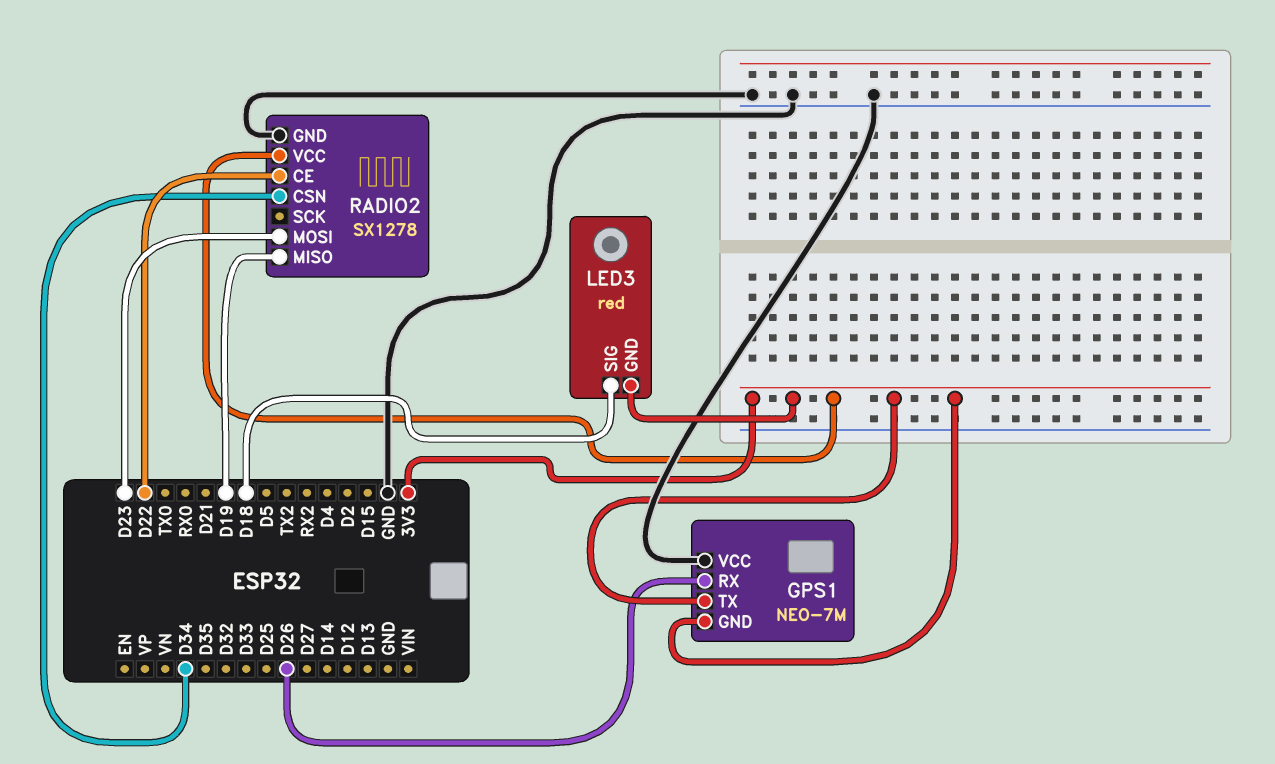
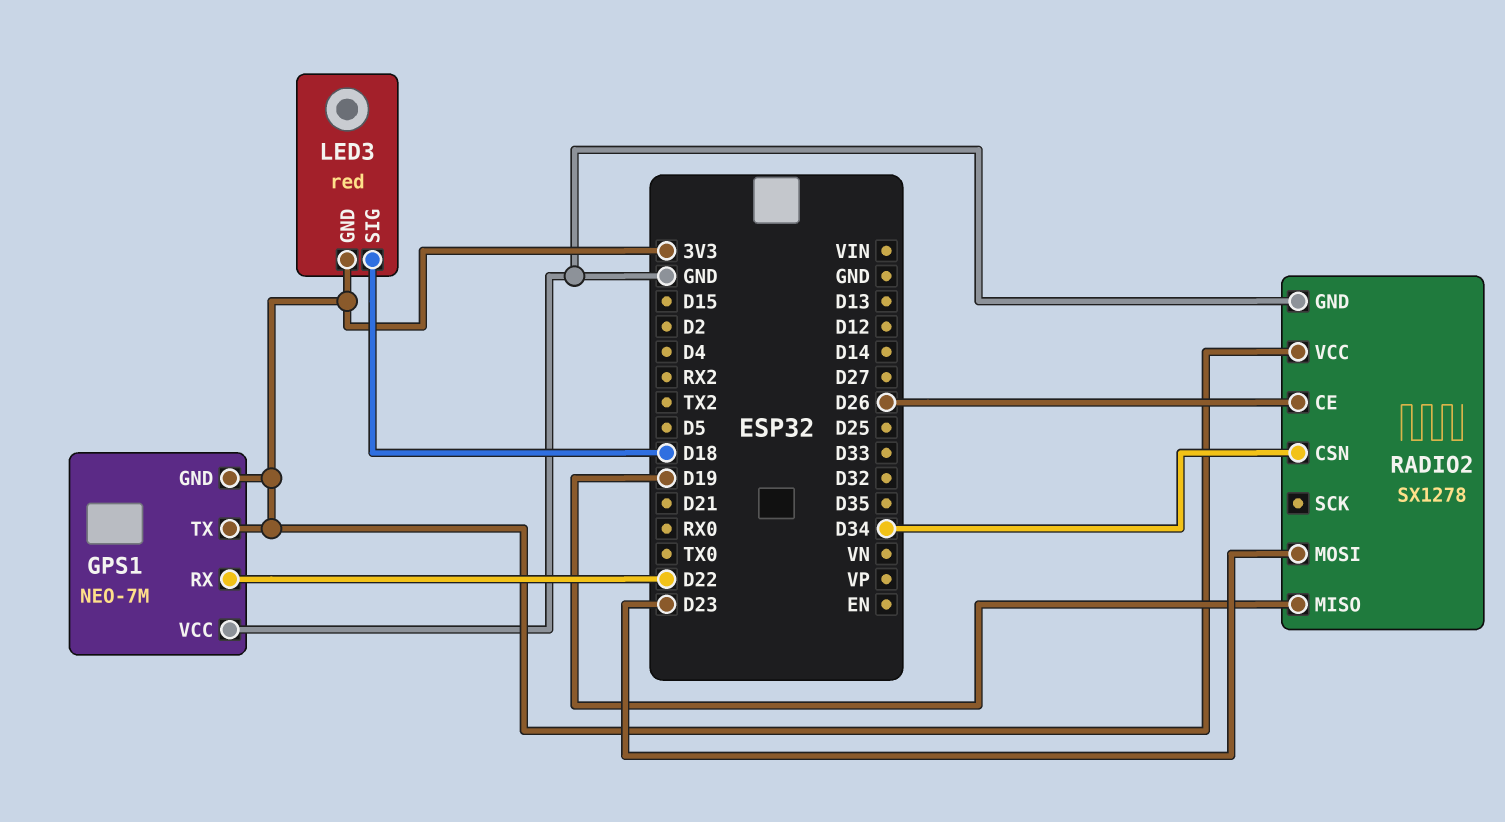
GPS1 pin RX: D26 -> D22
RADIO2 pin CE: D22 -> D26

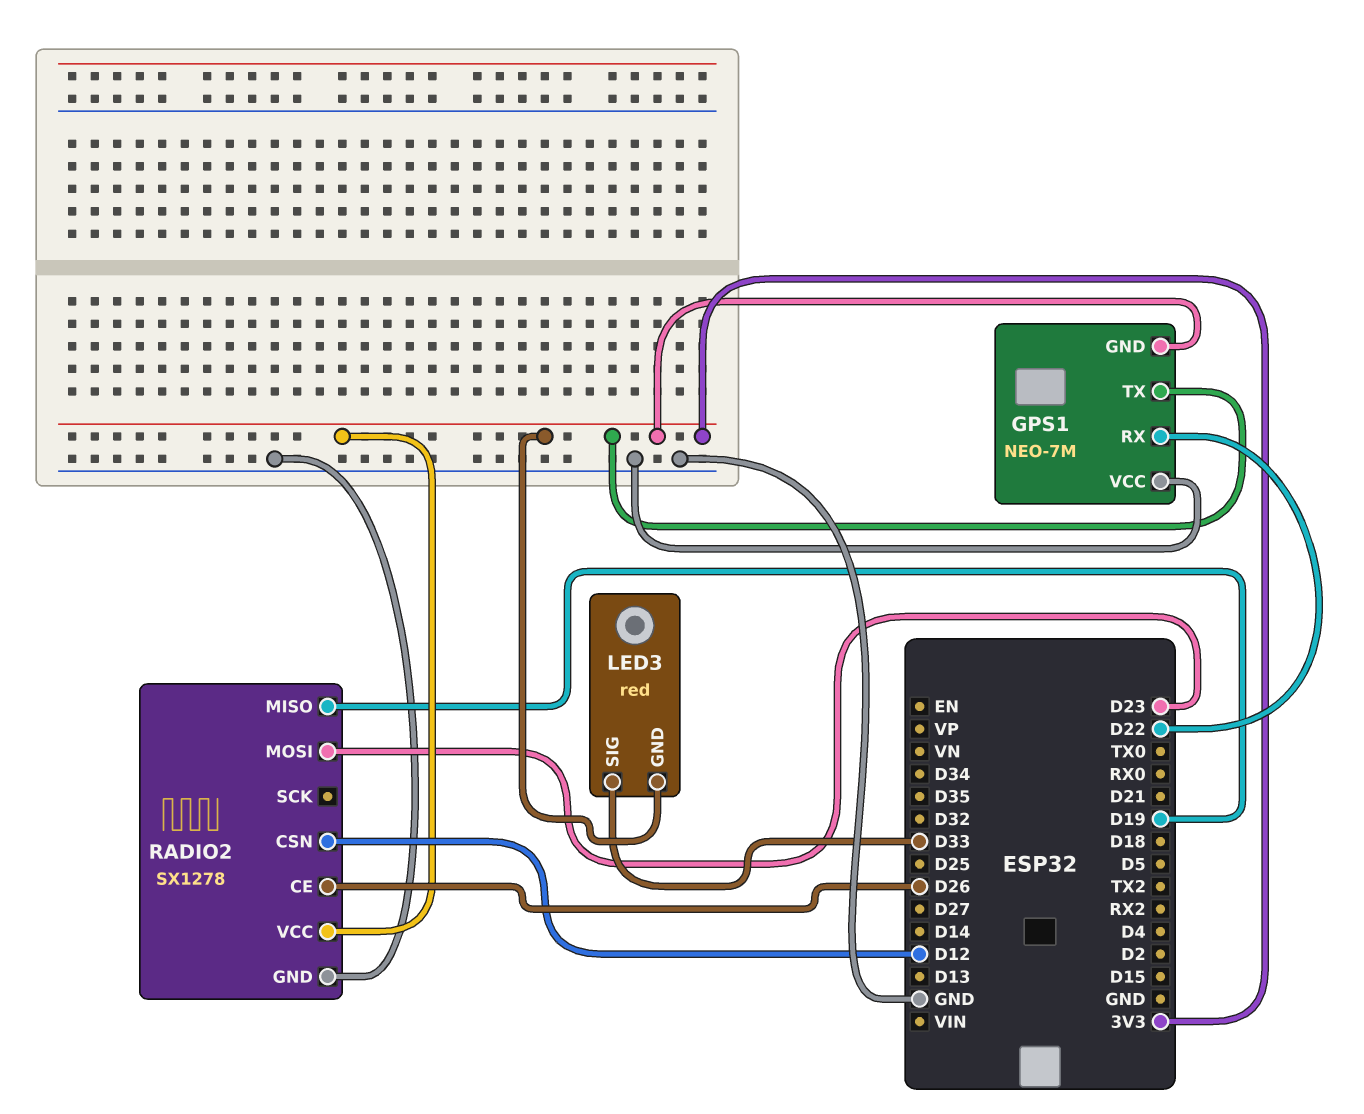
LED3 pin SIG: D18 -> D33
RADIO2 pin CSN: D34 -> D12

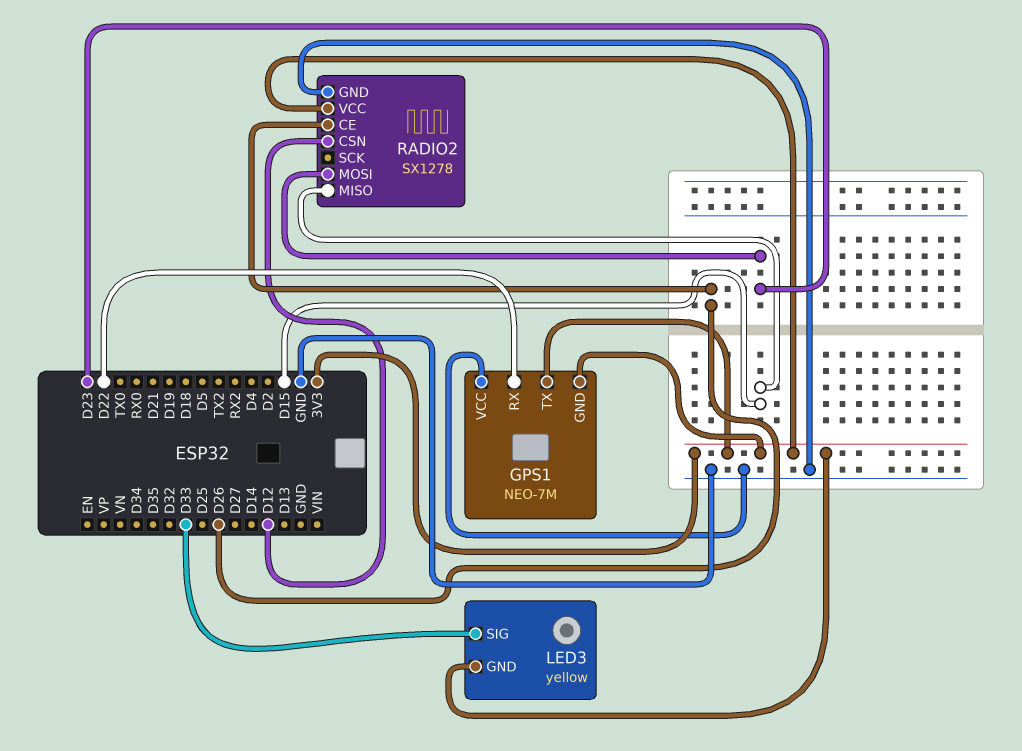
LED3: red -> yellow
RADIO2 pin MISO: D19 -> D15

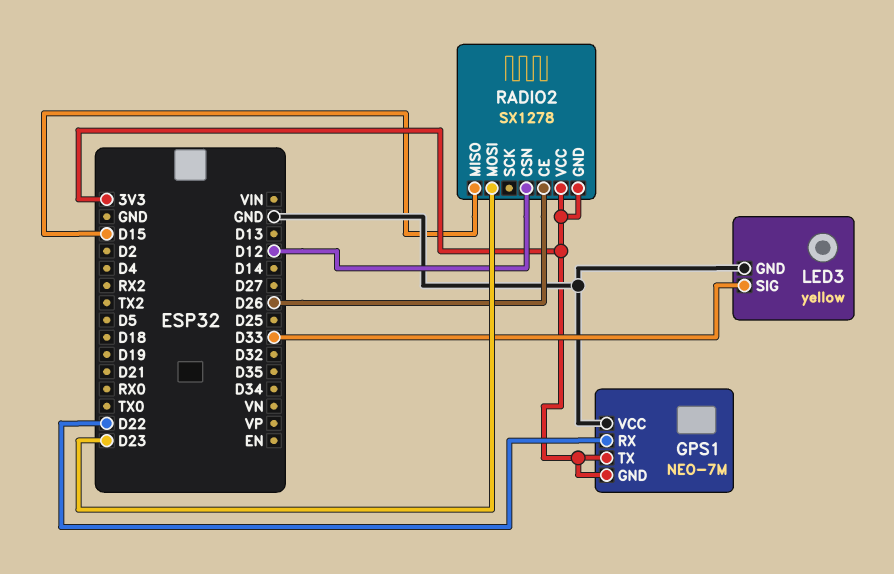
LED3 pin GND: 3V3 -> GND
RADIO2 pin GND: GND -> 3V3

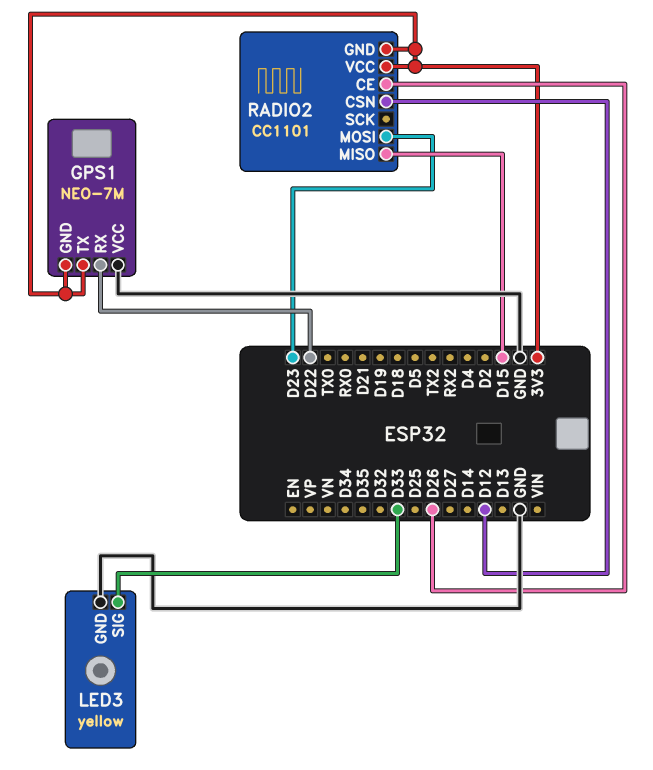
RADIO2: SX1278 -> CC1101

